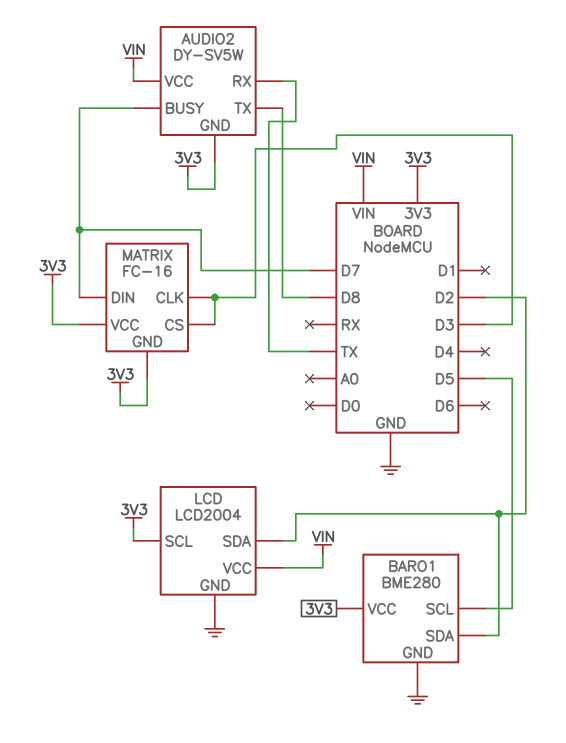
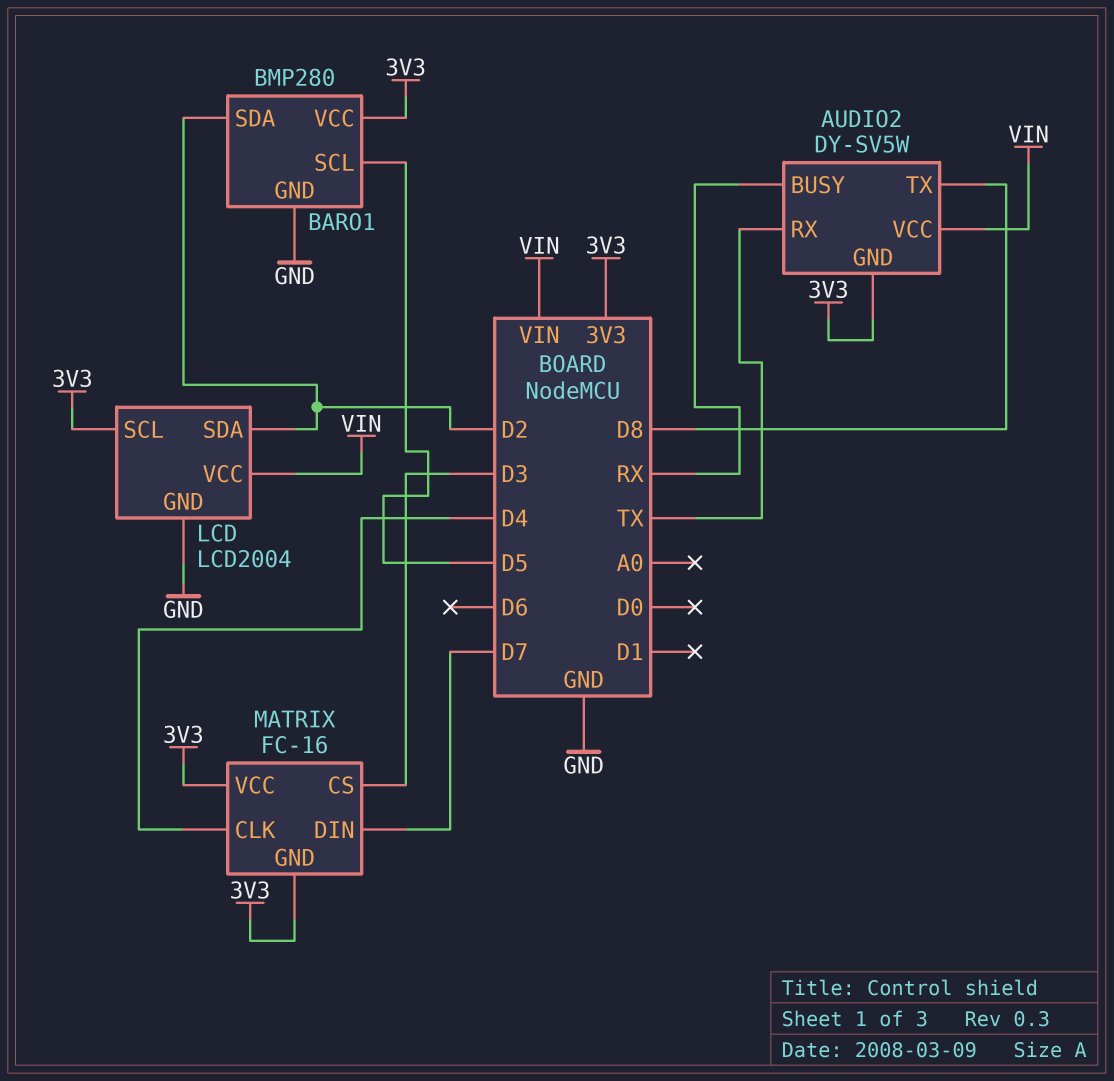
AUDIO2 pin BUSY: D7 -> RX
BARO1: BME280 -> BMP280
MATRIX pin CLK: D3 -> D4

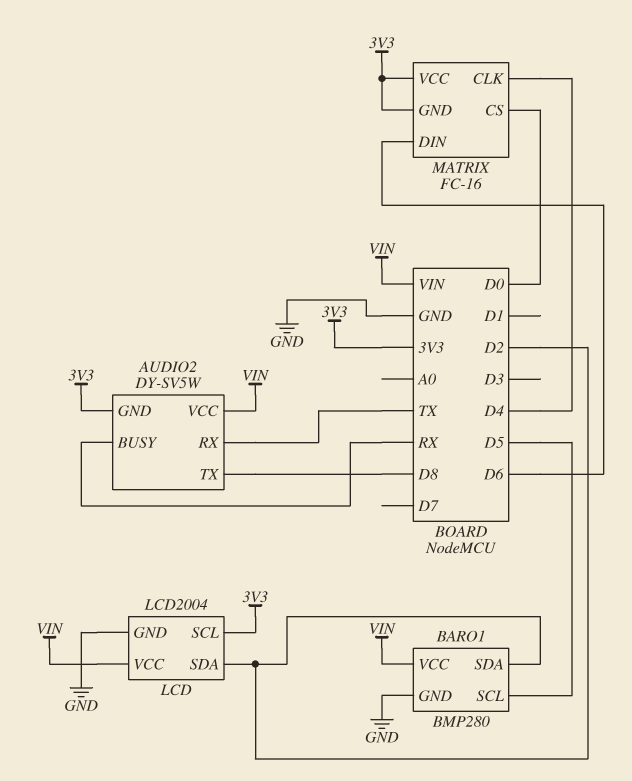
BARO1 pin VCC: 3V3 -> VIN
MATRIX pin CS: D3 -> D0
MATRIX pin DIN: D7 -> D6

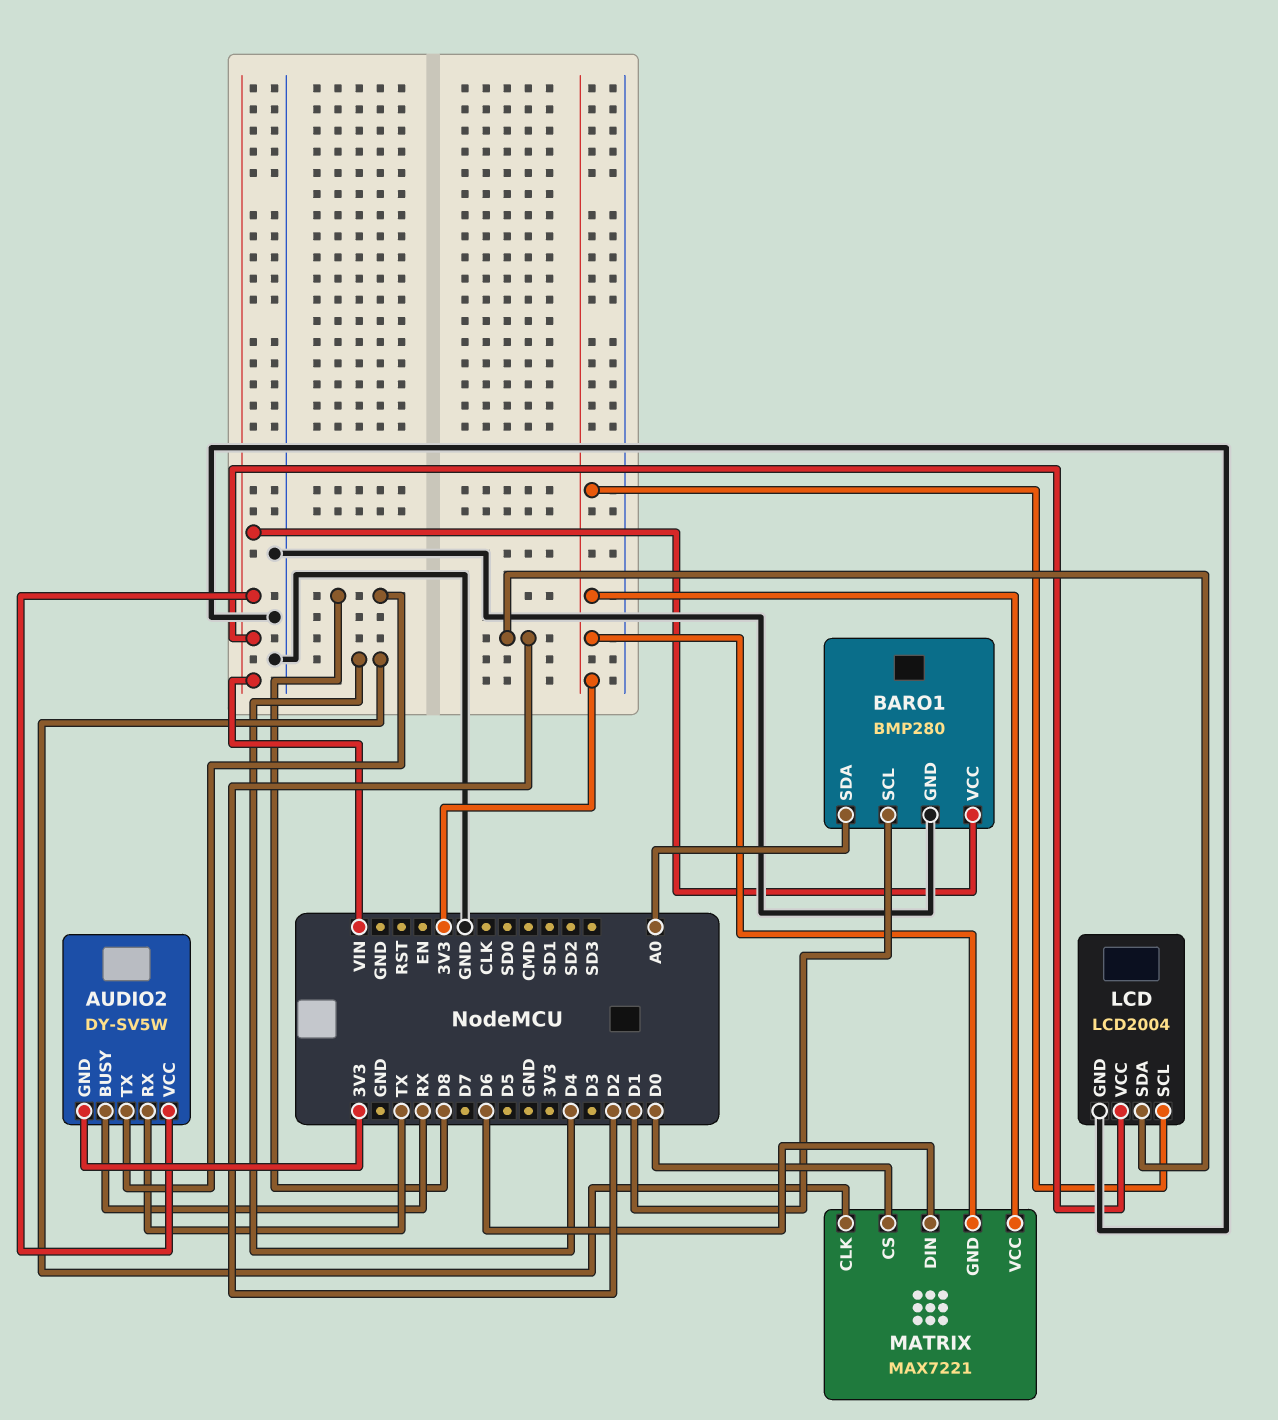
BARO1 pin SCL: D5 -> D1
BARO1 pin SDA: D2 -> A0
MATRIX: FC-16 -> MAX7221

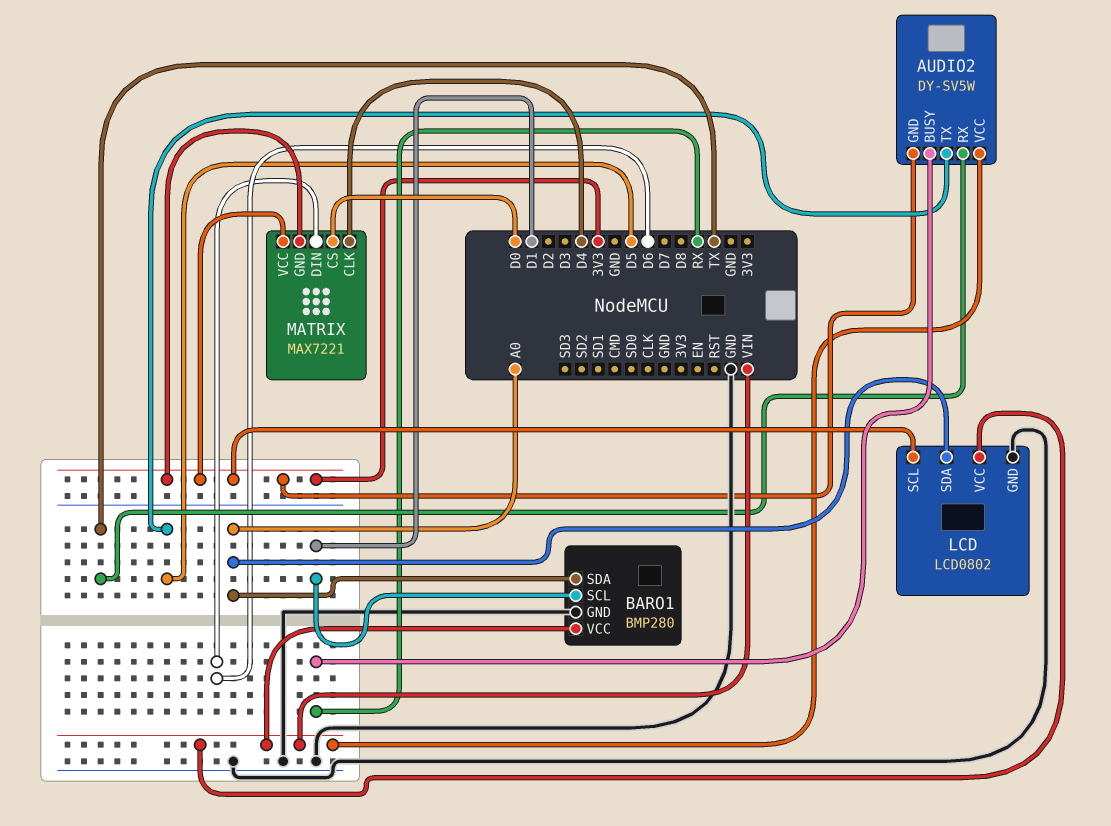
AUDIO2 pin TX: D8 -> D5
LCD: LCD2004 -> LCD0802
LCD pin SDA: D2 -> A0

